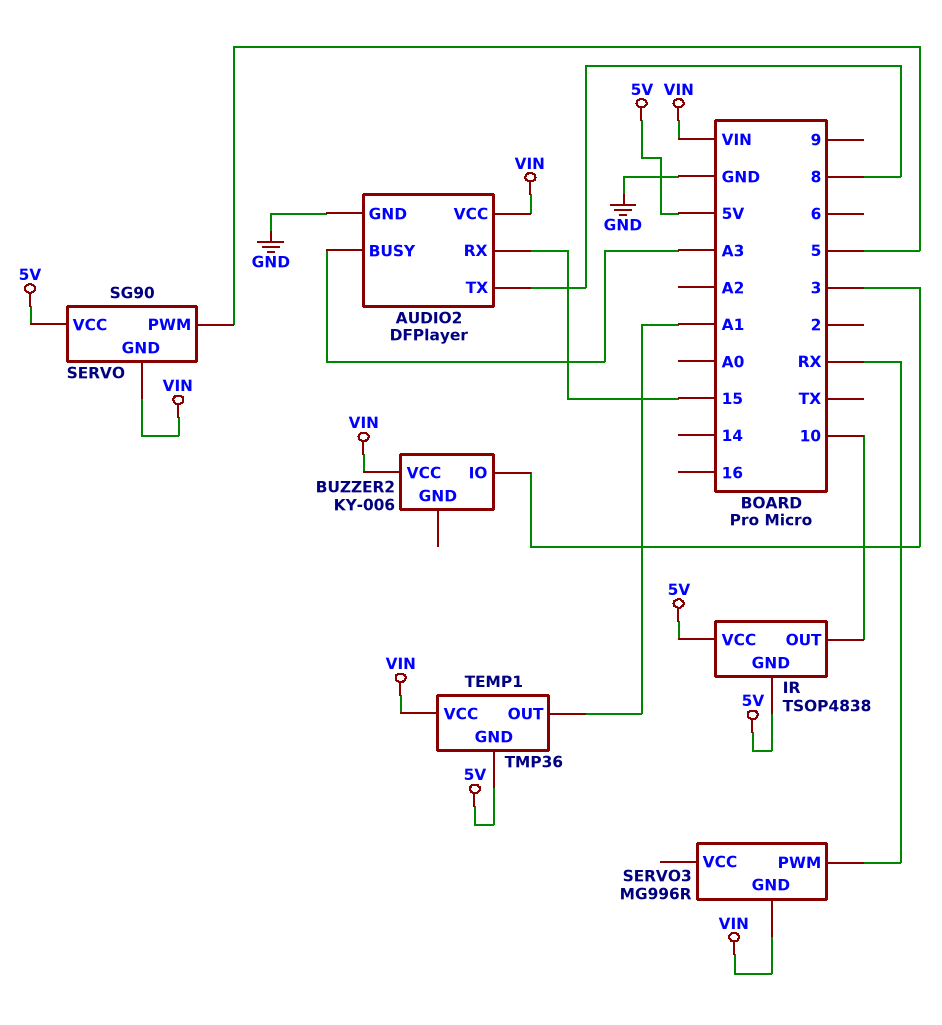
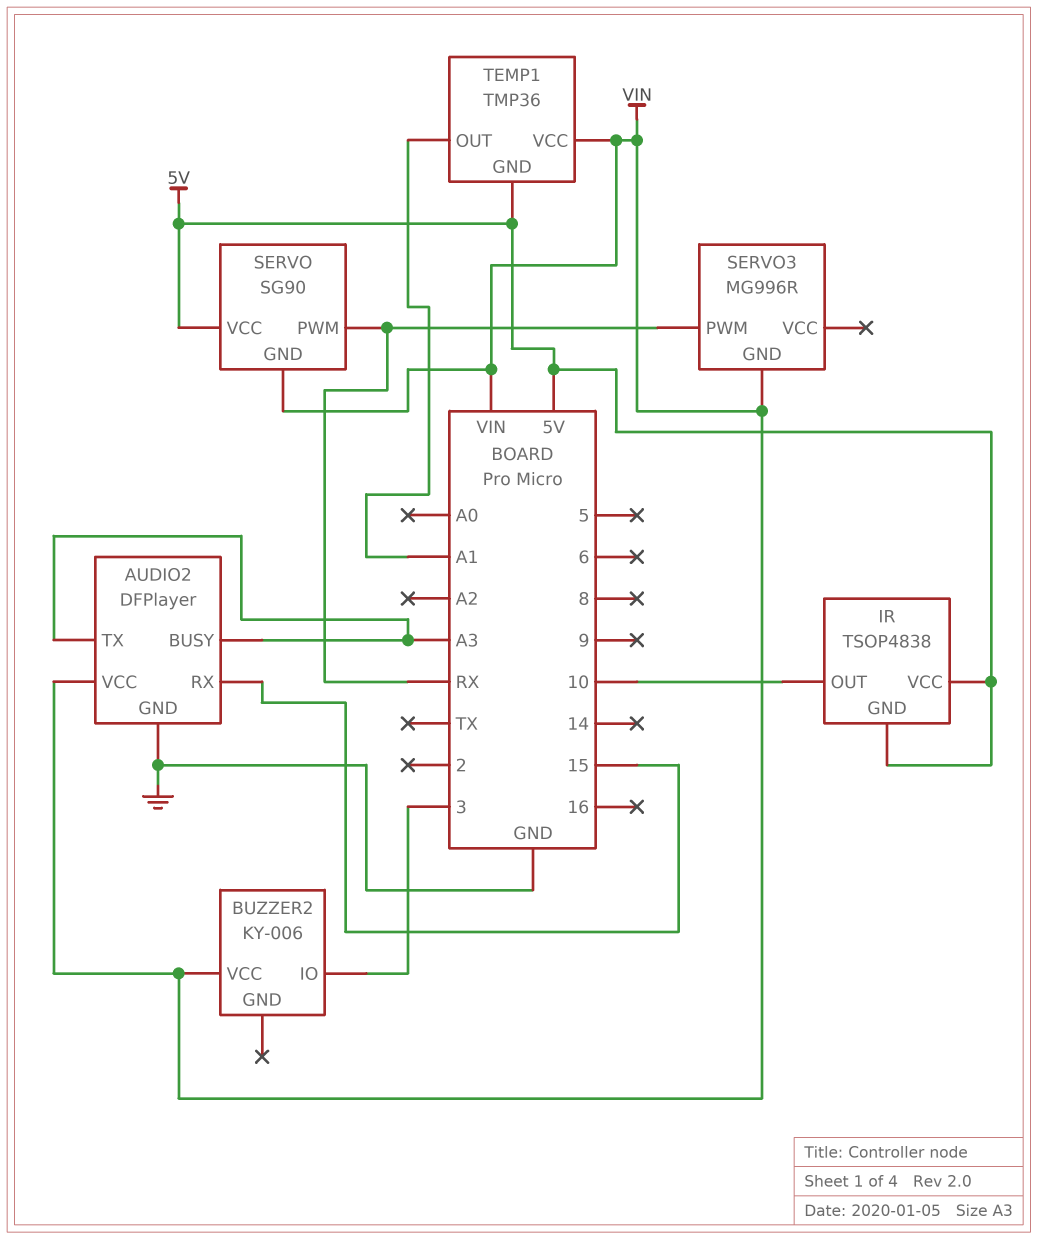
AUDIO2 pin TX: 8 -> A3
SERVO pin PWM: 5 -> RX

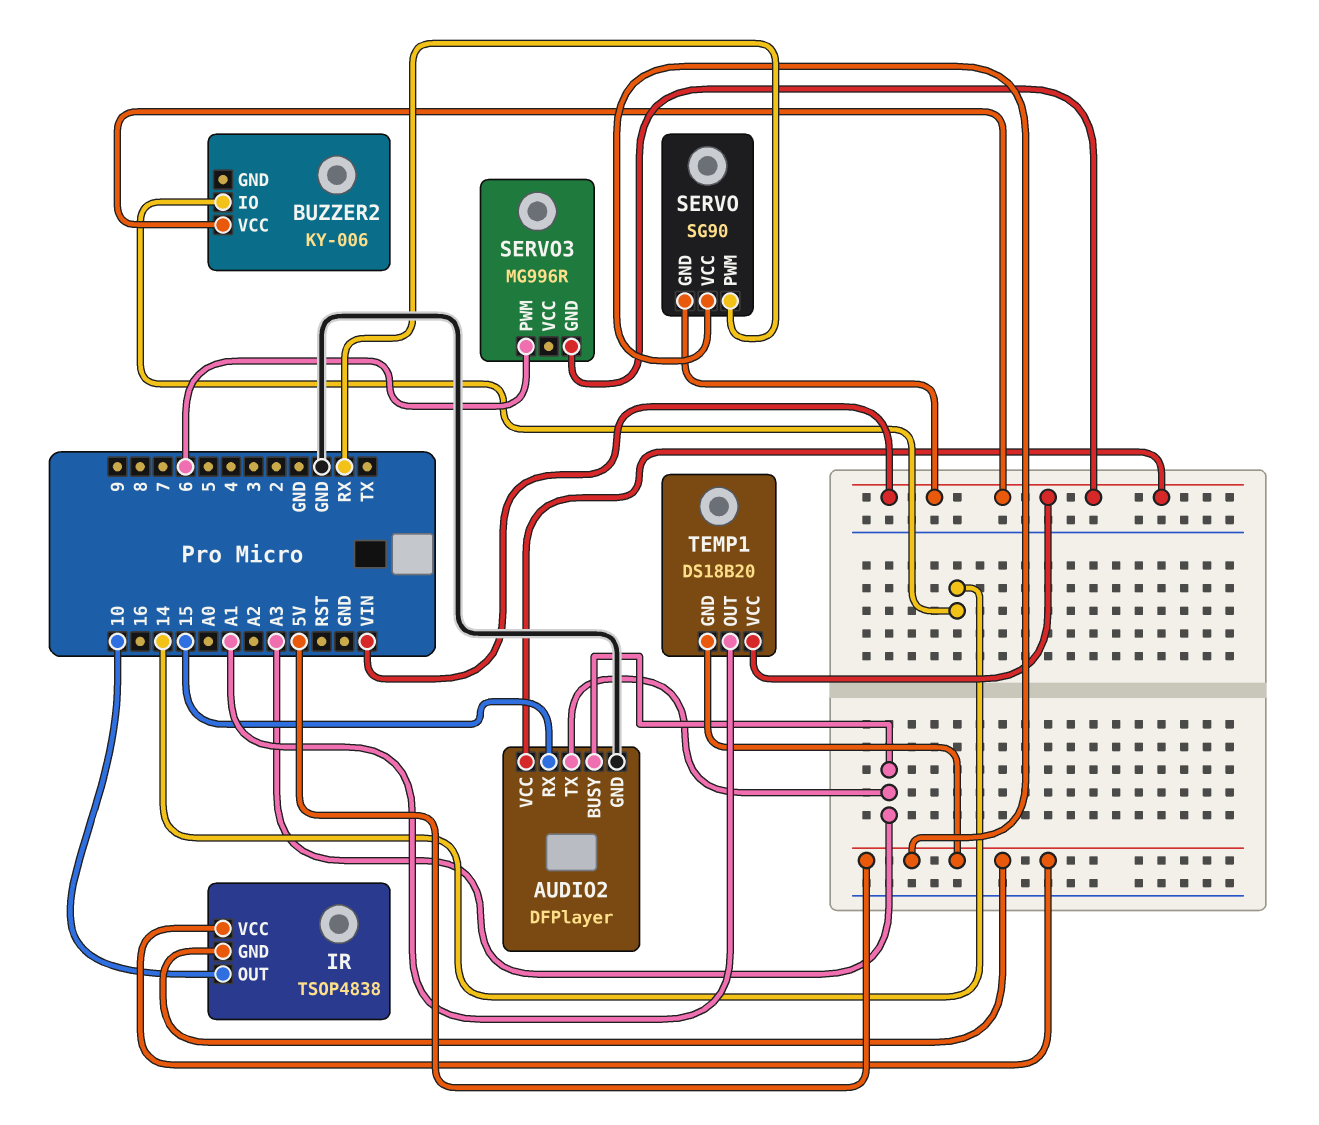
BUZZER2 pin IO: 3 -> 14
SERVO3 pin PWM: RX -> 6
TEMP1: TMP36 -> DS18B20

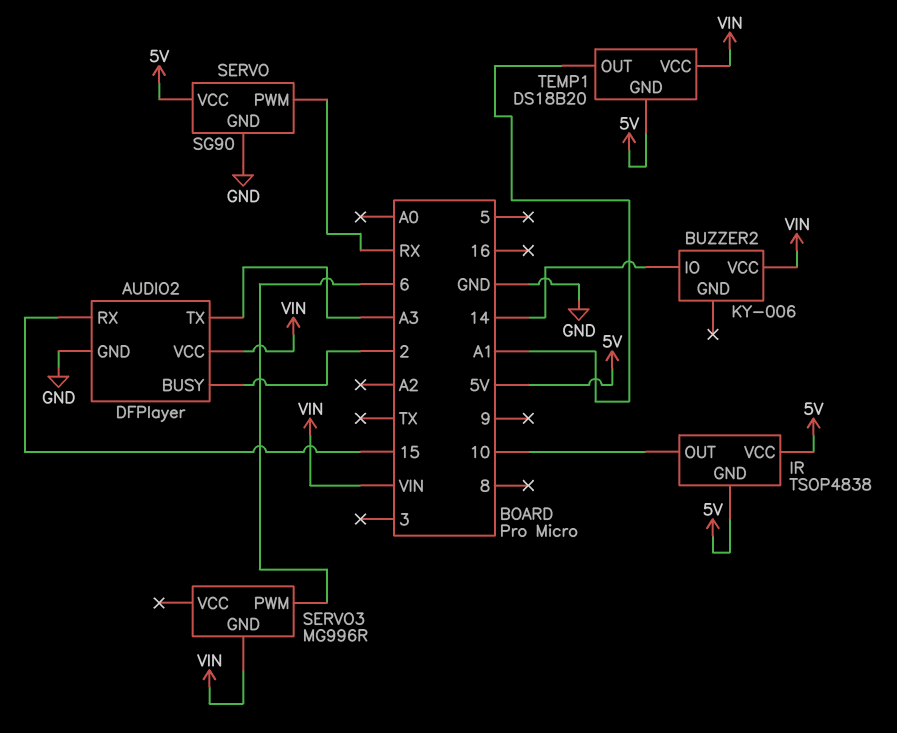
AUDIO2 pin BUSY: A3 -> 2
SERVO pin GND: VIN -> GND

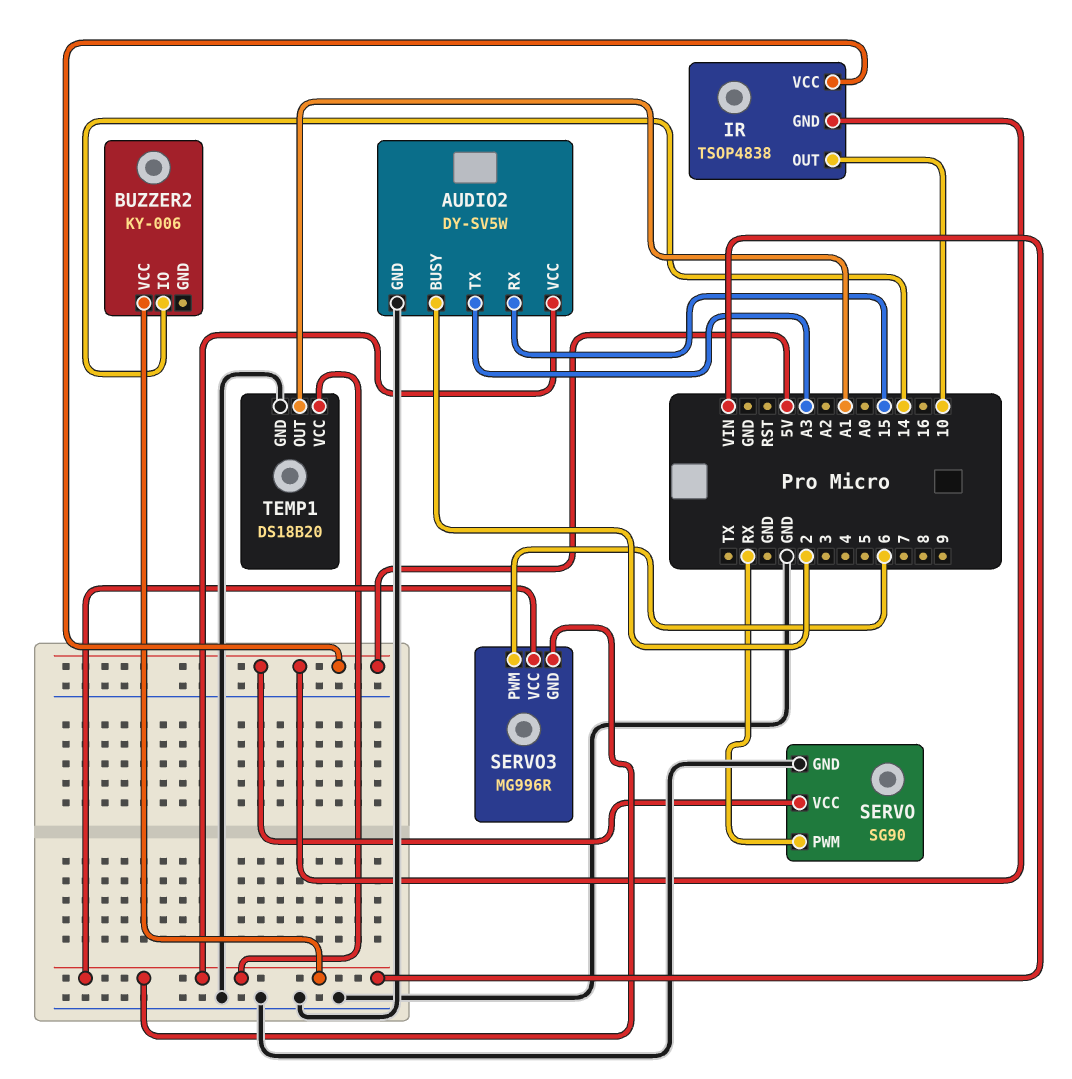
AUDIO2: DFPlayer -> DY-SV5W
SERVO3 pin VCC: none -> VIN
TEMP1 pin GND: 5V -> GND

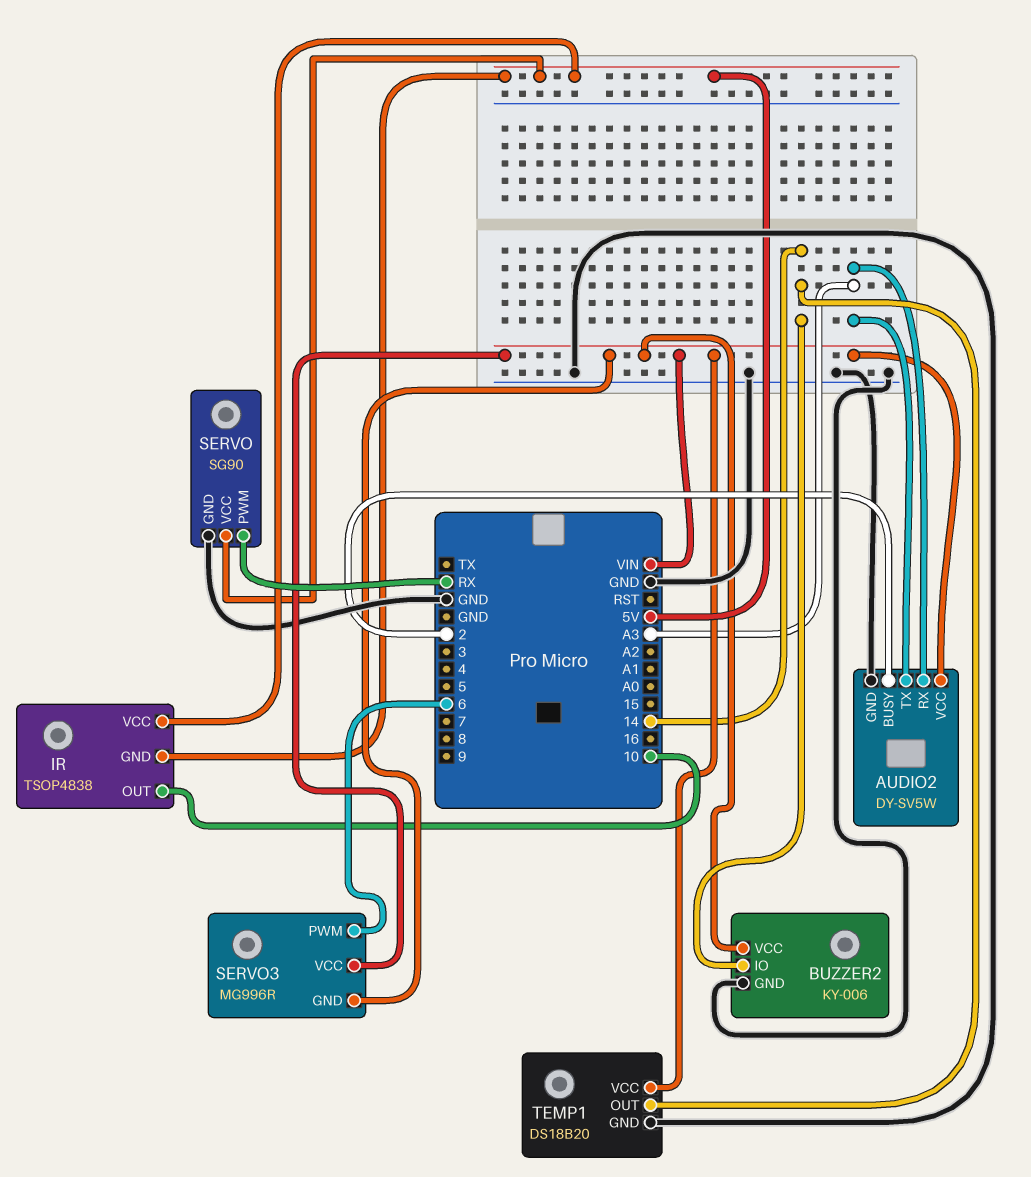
AUDIO2 pin RX: 15 -> A3
BUZZER2 pin GND: none -> GND
TEMP1 pin OUT: A1 -> 14

